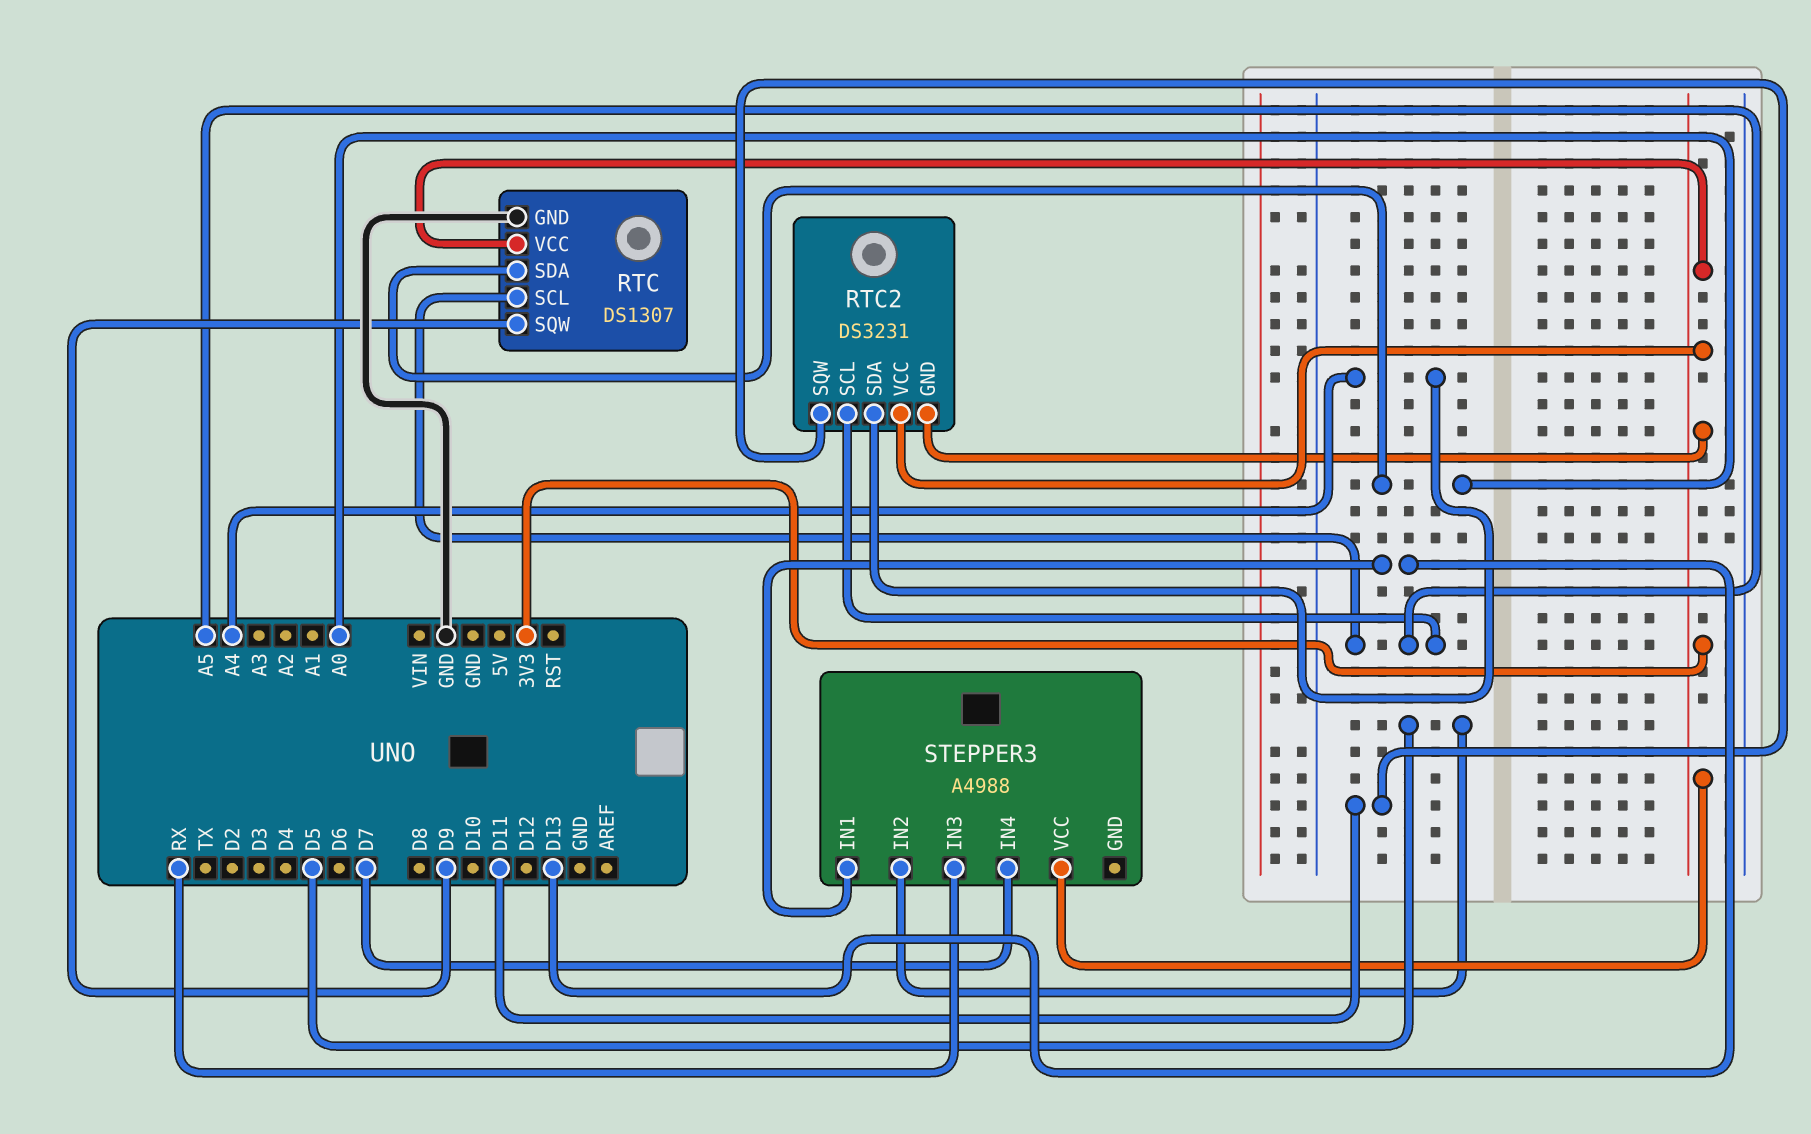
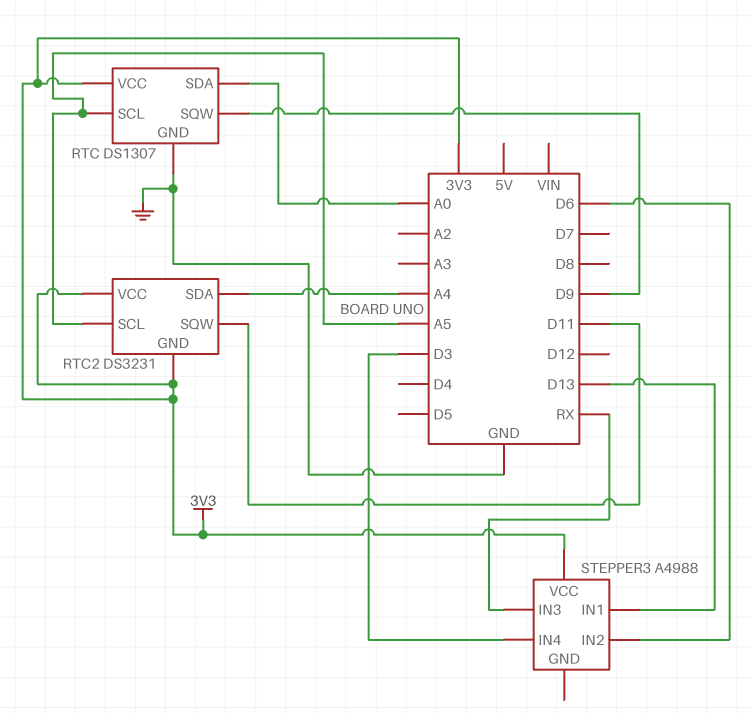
STEPPER3 pin IN2: D5 -> D6
STEPPER3 pin IN4: D7 -> D3

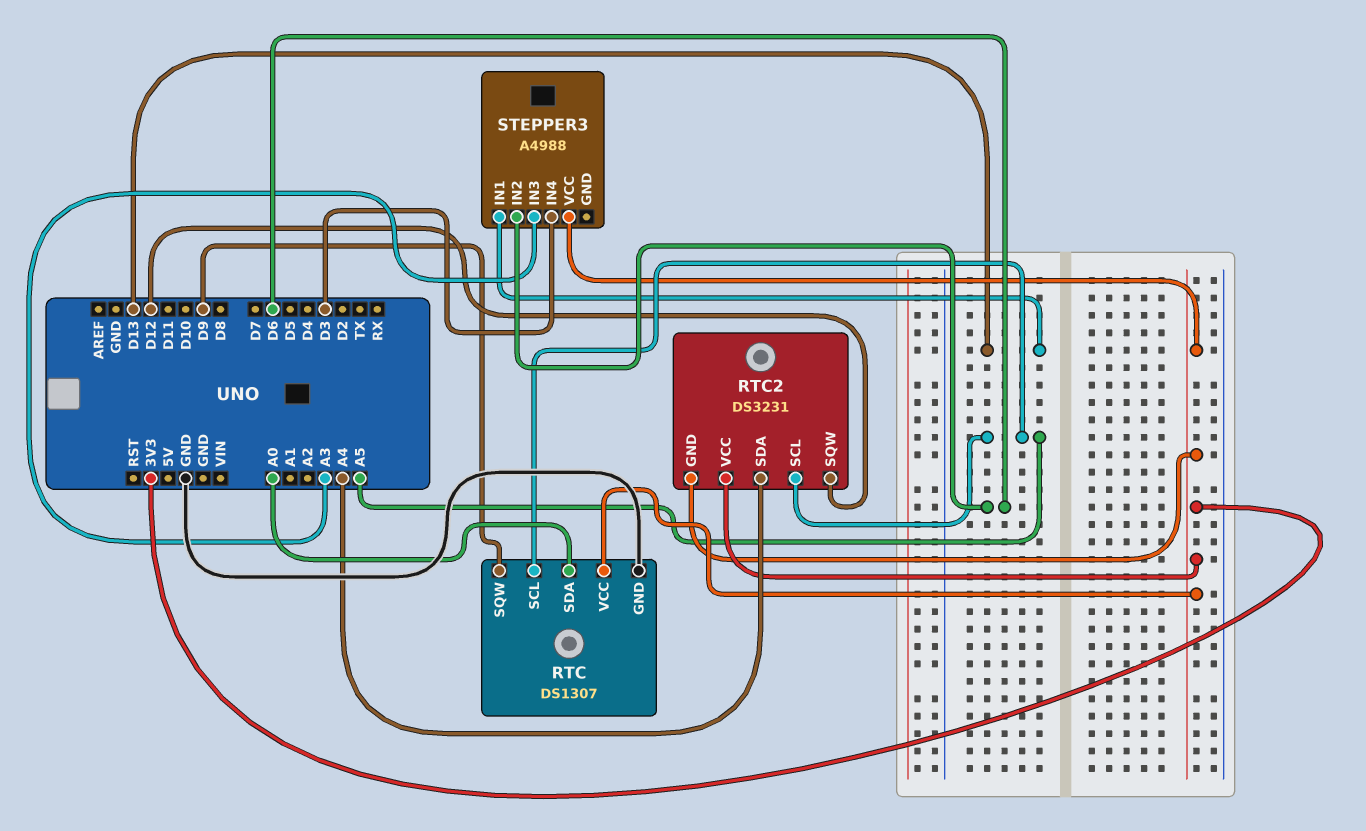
RTC2 pin SQW: D11 -> D12
STEPPER3 pin IN3: RX -> A3

